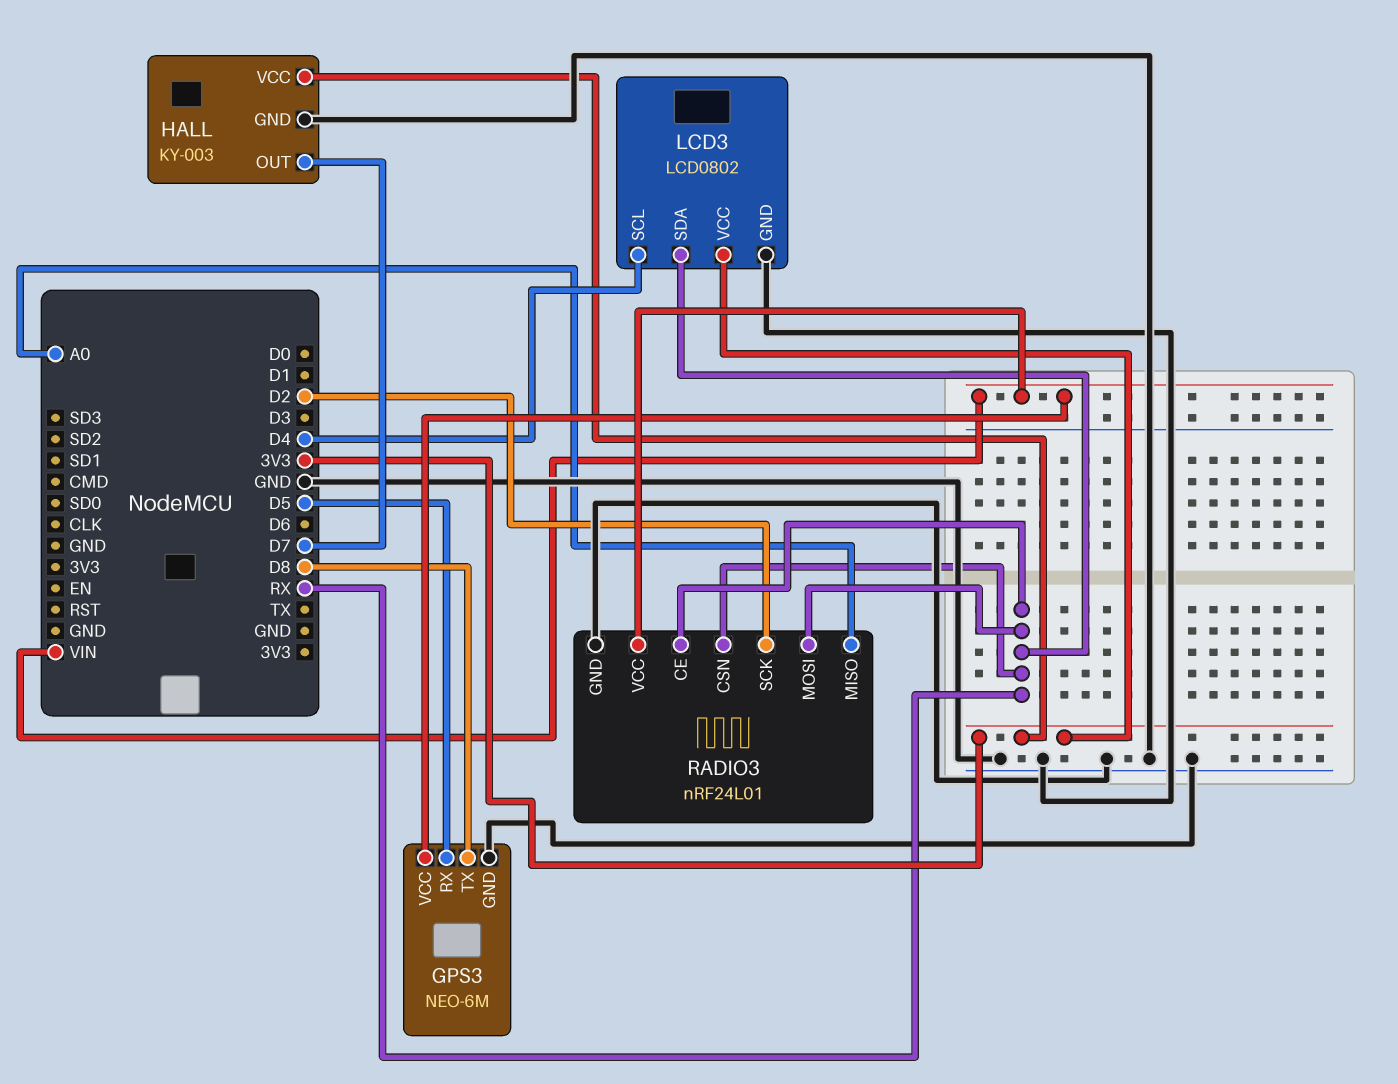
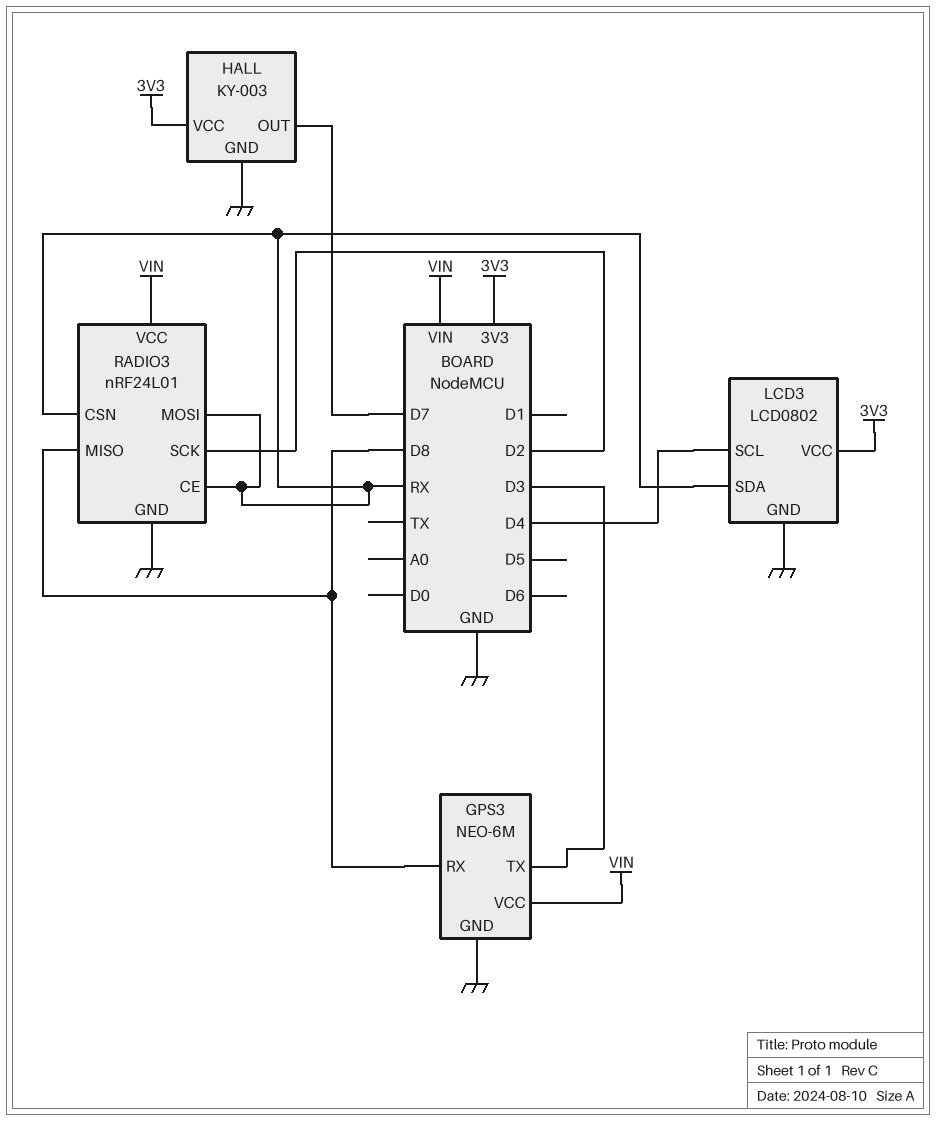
GPS3 pin RX: D5 -> D8
GPS3 pin TX: D8 -> D3
RADIO3 pin MISO: A0 -> D8

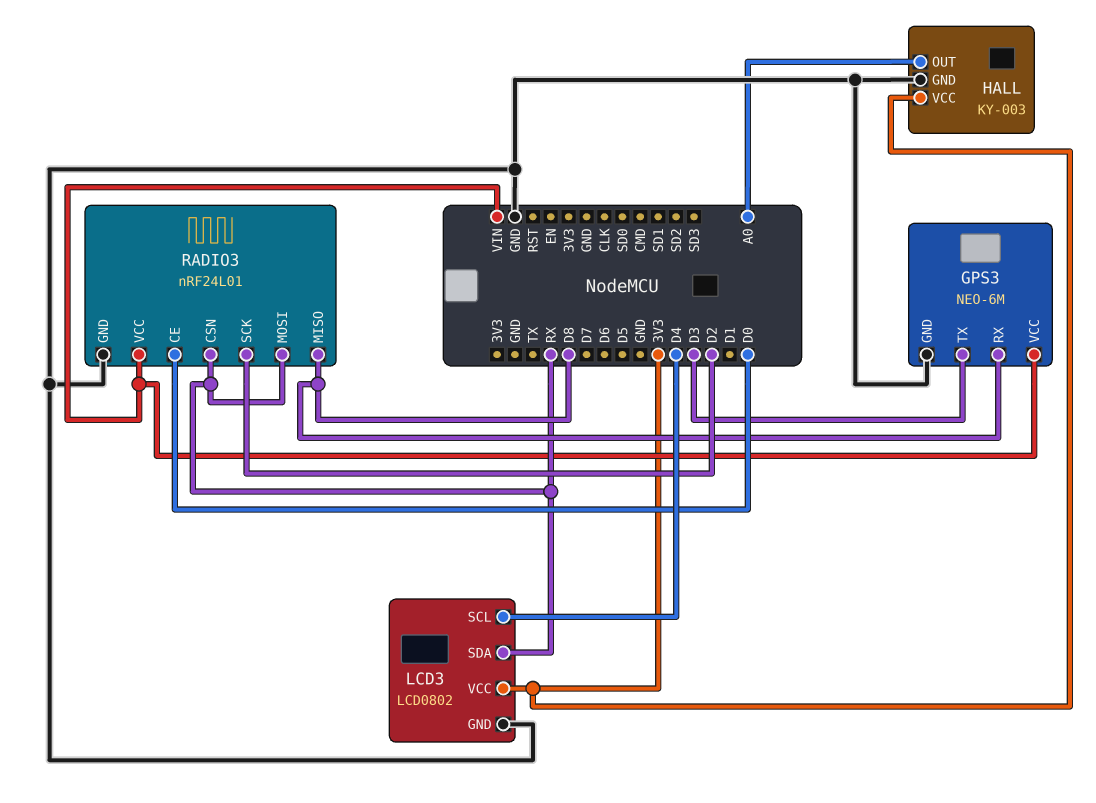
HALL pin OUT: D7 -> A0
RADIO3 pin CE: RX -> D0

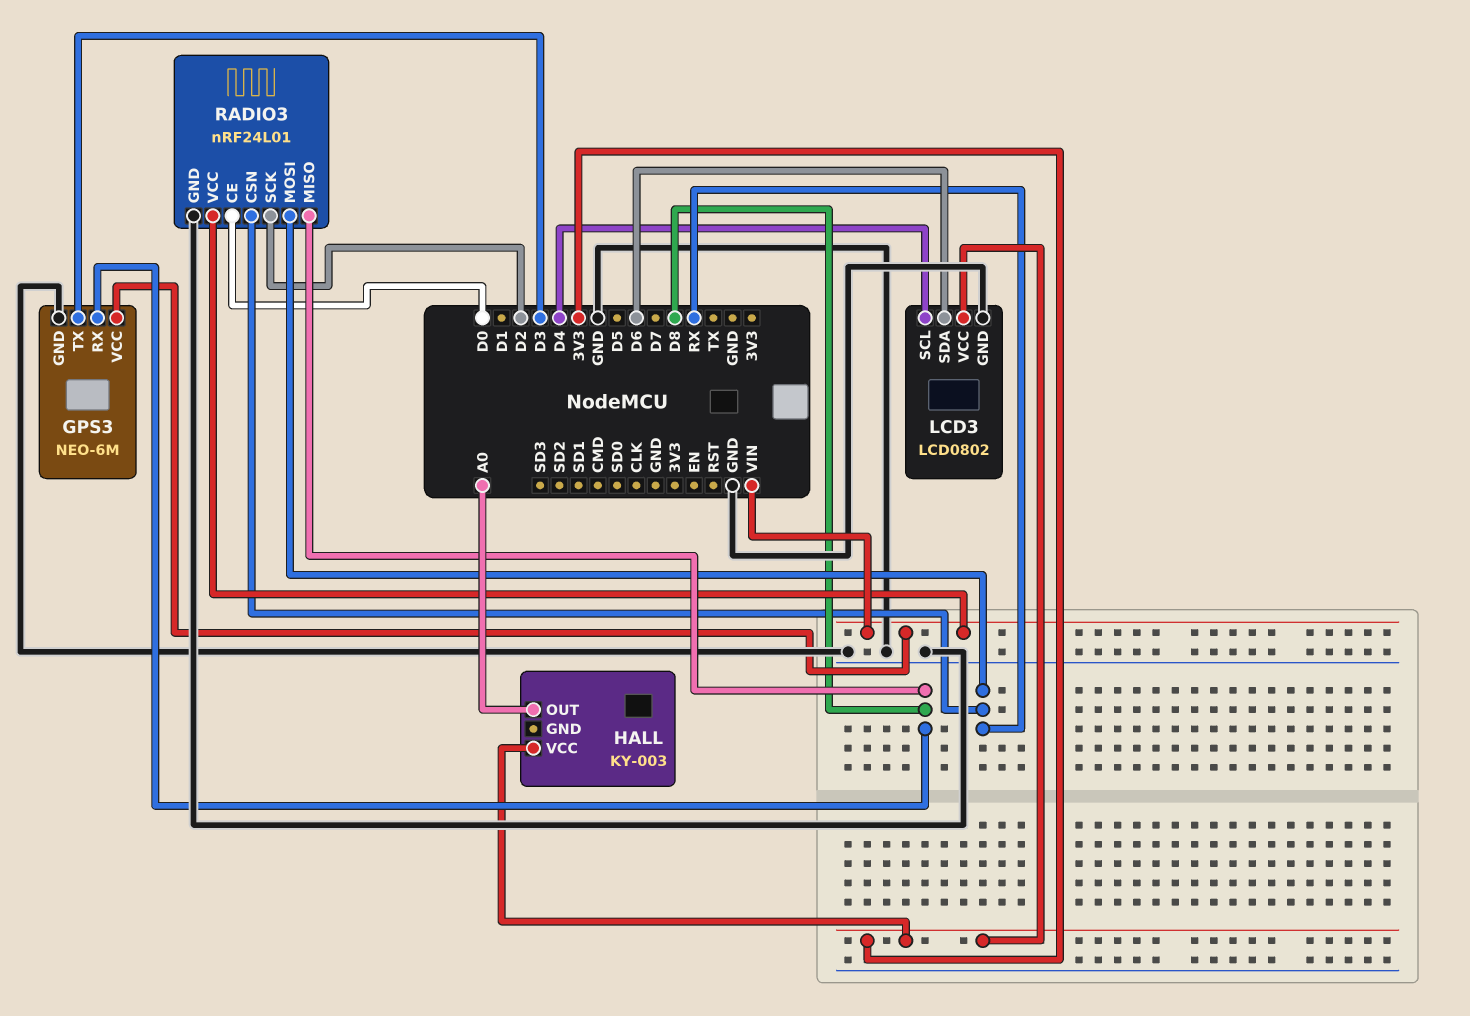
HALL pin GND: GND -> none
LCD3 pin SDA: RX -> D6

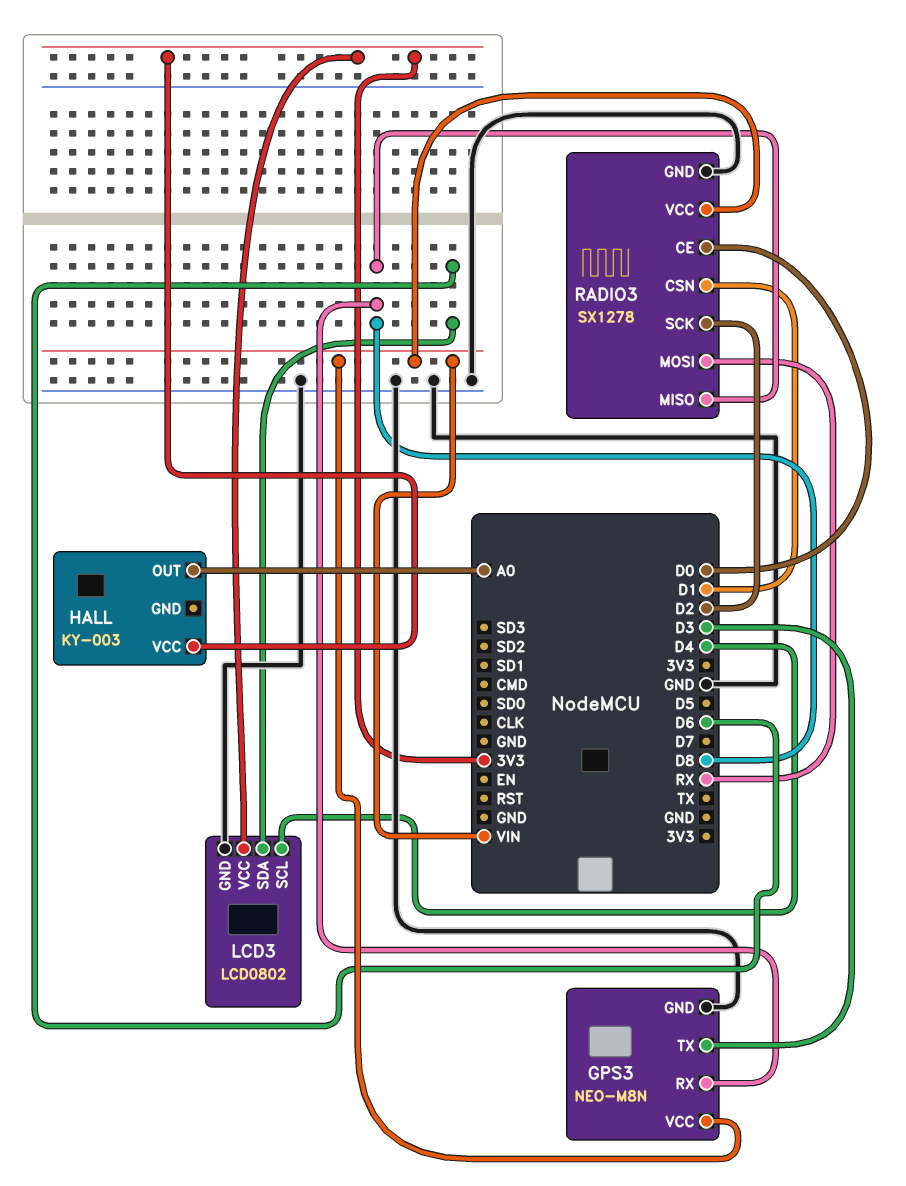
GPS3: NEO-6M -> NEO-M8N
RADIO3: nRF24L01 -> SX1278
RADIO3 pin CSN: RX -> D1

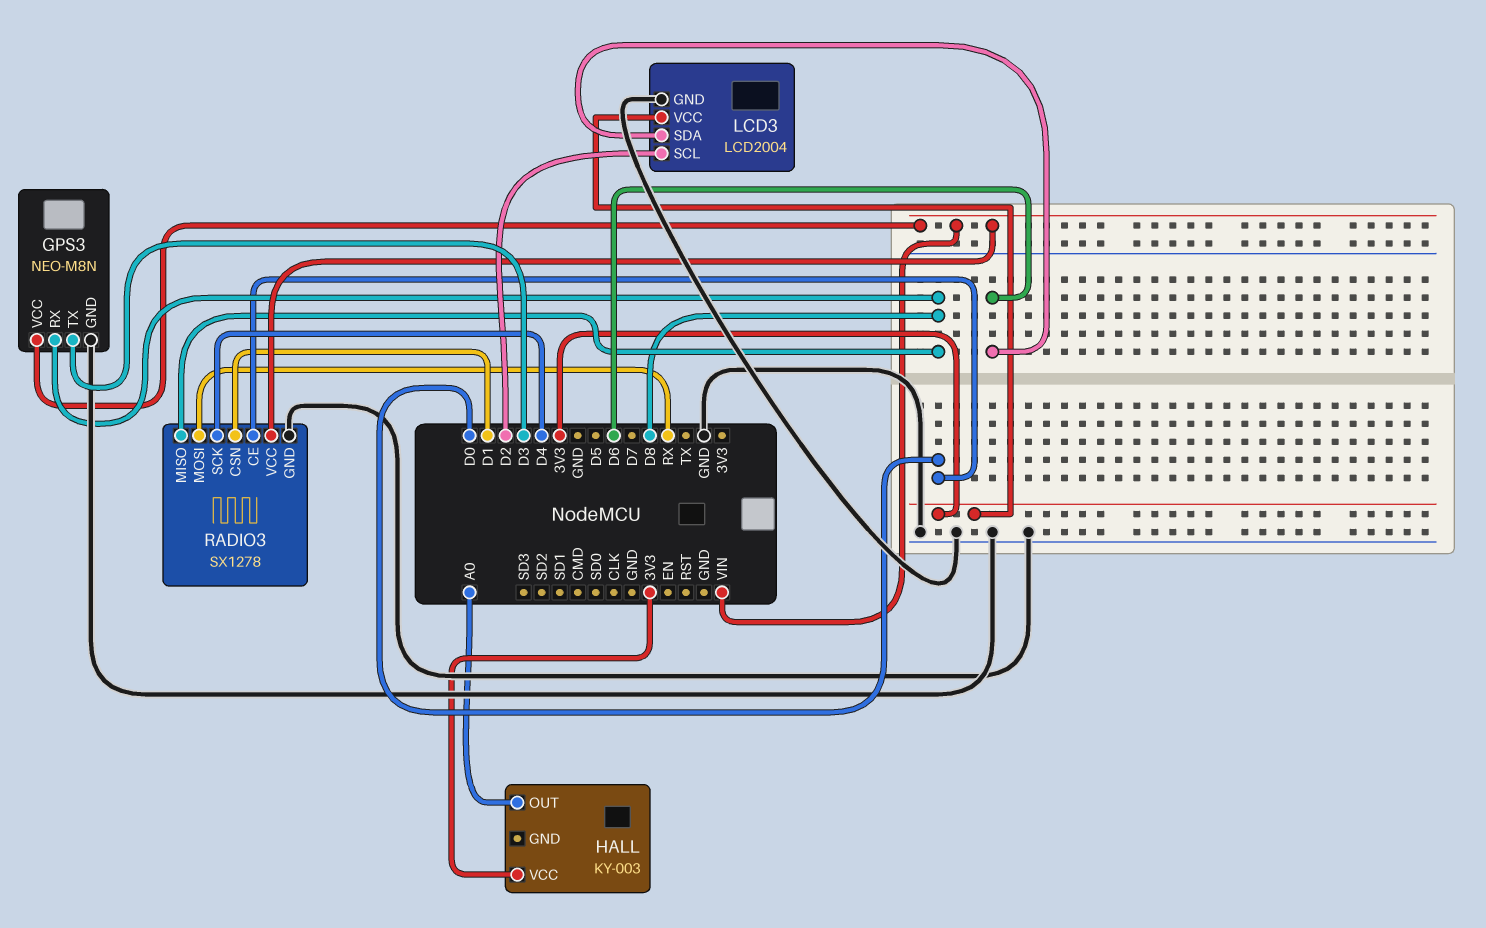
LCD3: LCD0802 -> LCD2004
LCD3 pin SCL: D4 -> D2
RADIO3 pin SCK: D2 -> D4

